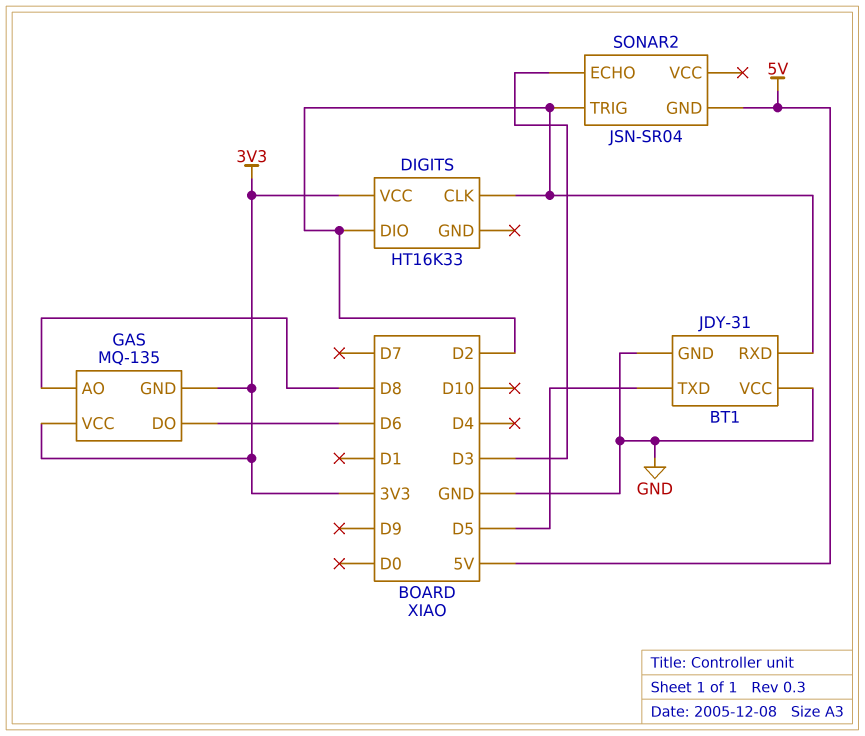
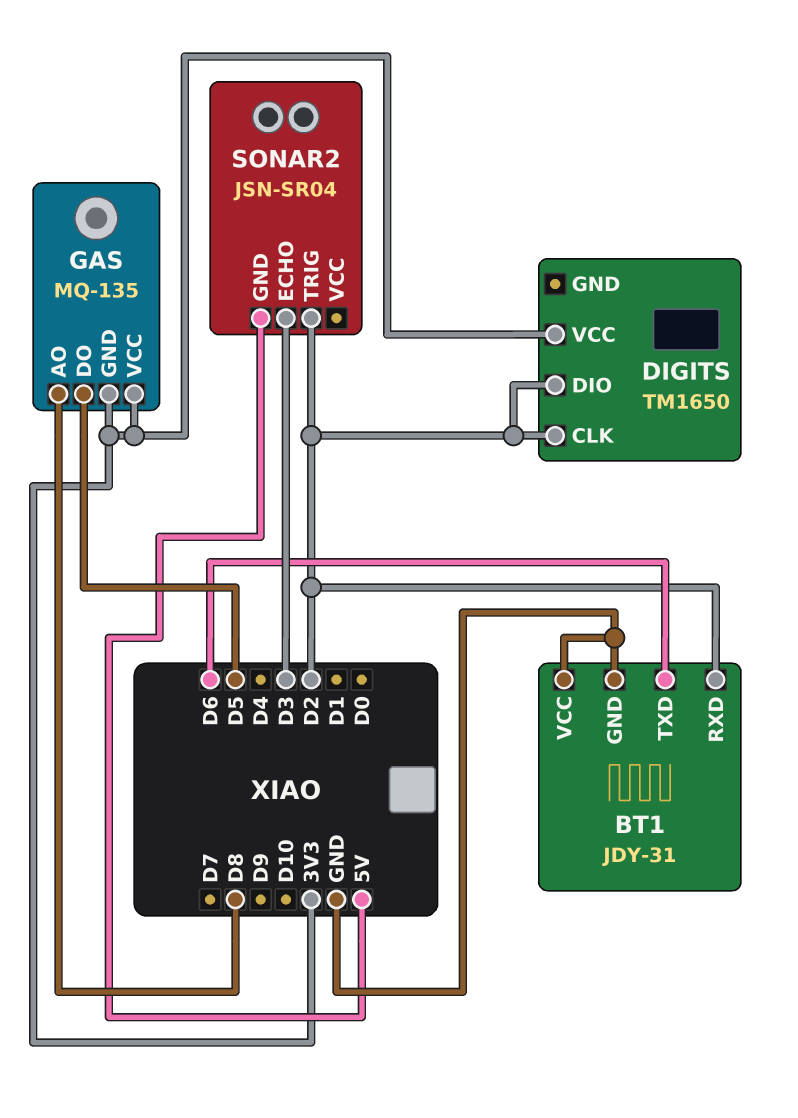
BT1 pin TXD: D5 -> D6
DIGITS: HT16K33 -> TM1650
GAS pin DO: D6 -> D5

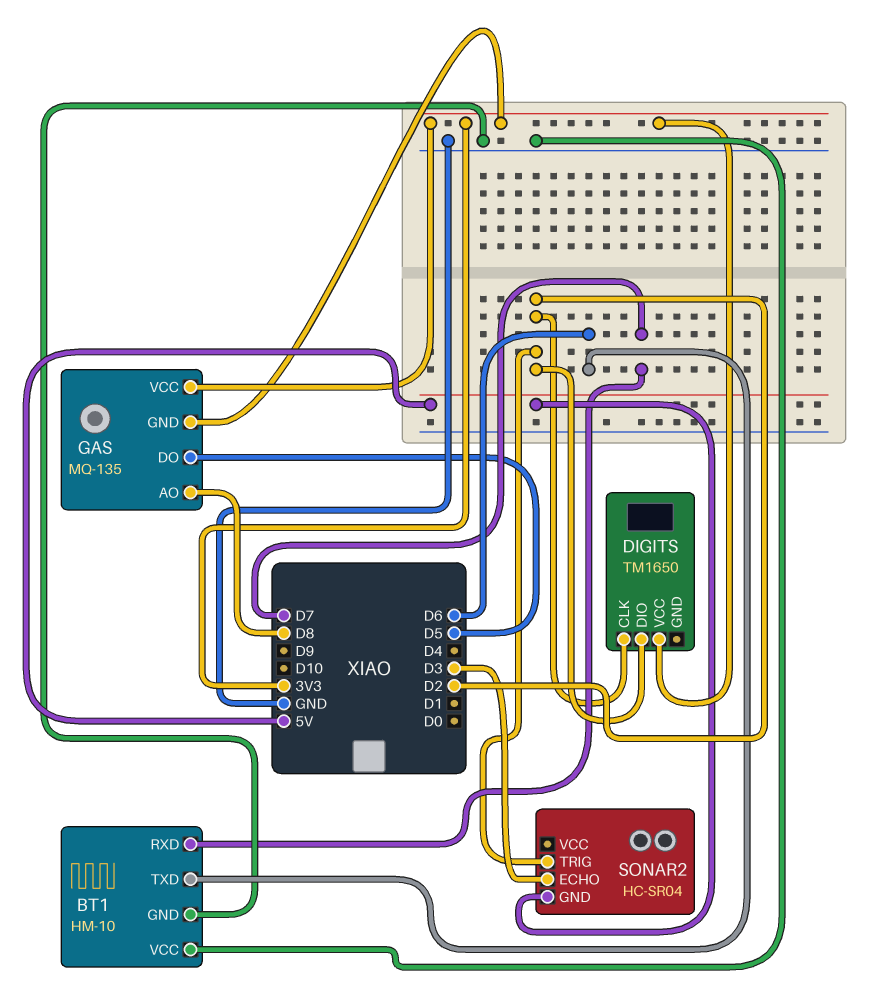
BT1: JDY-31 -> HM-10
BT1 pin RXD: D2 -> D7
SONAR2: JSN-SR04 -> HC-SR04

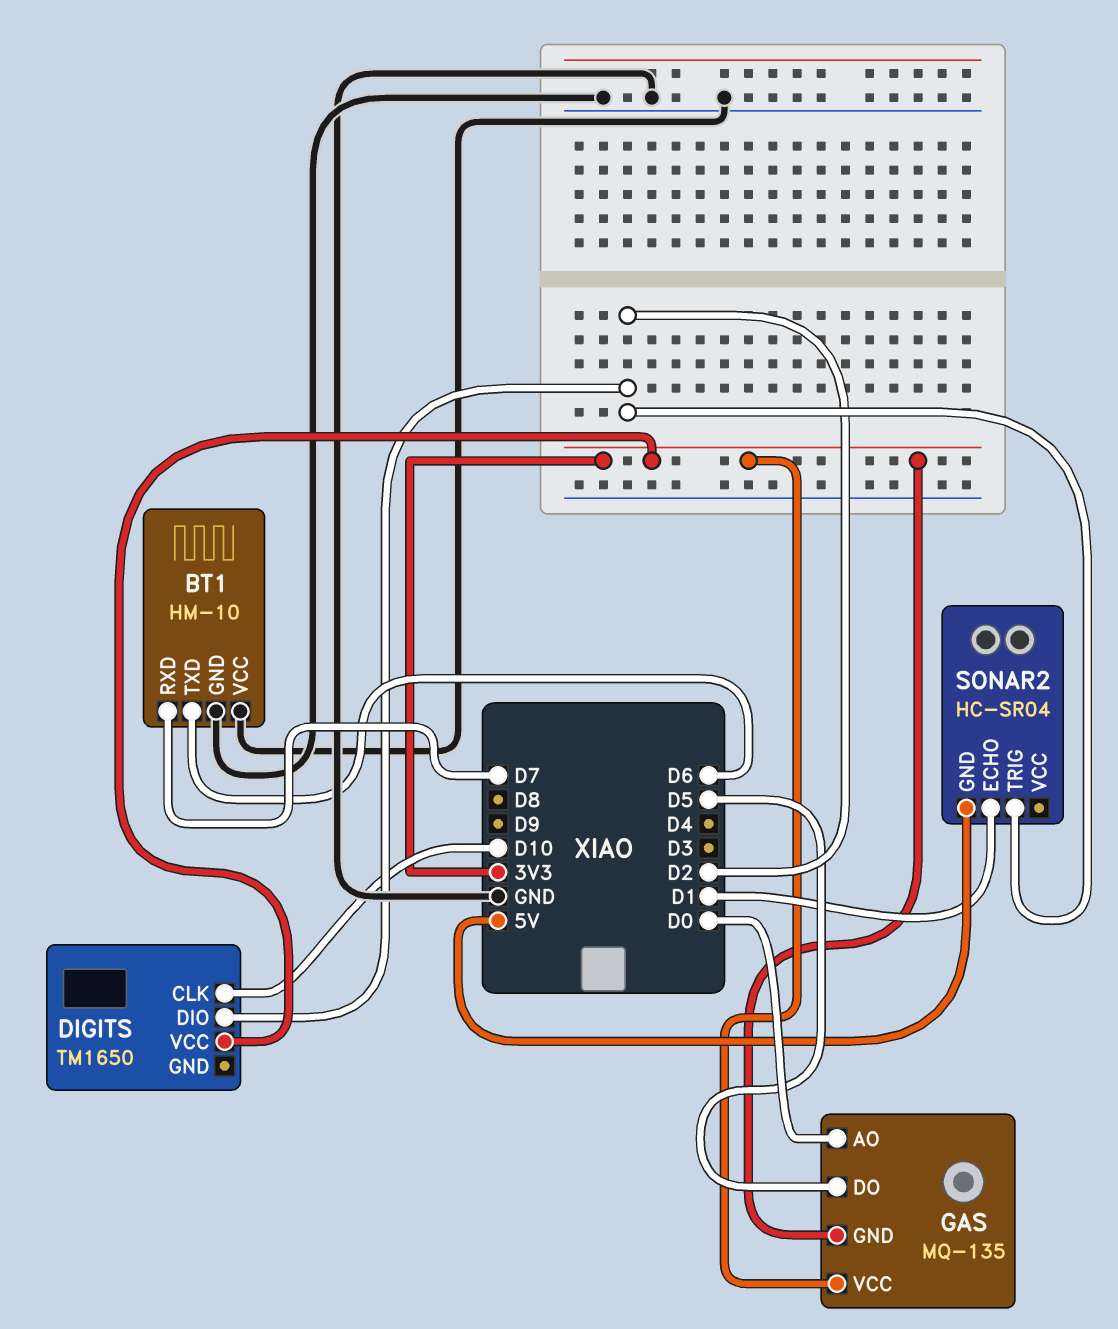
DIGITS pin CLK: D2 -> D10
GAS pin AO: D8 -> D0
SONAR2 pin ECHO: D3 -> D1

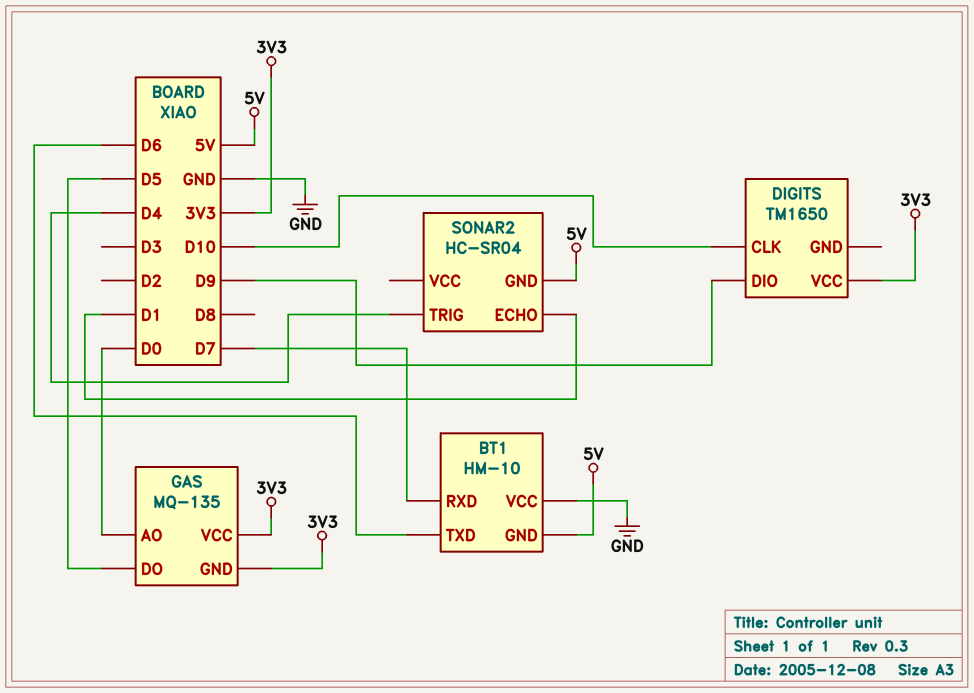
BT1 pin GND: GND -> 5V
DIGITS pin DIO: D2 -> D9
SONAR2 pin TRIG: D2 -> D4

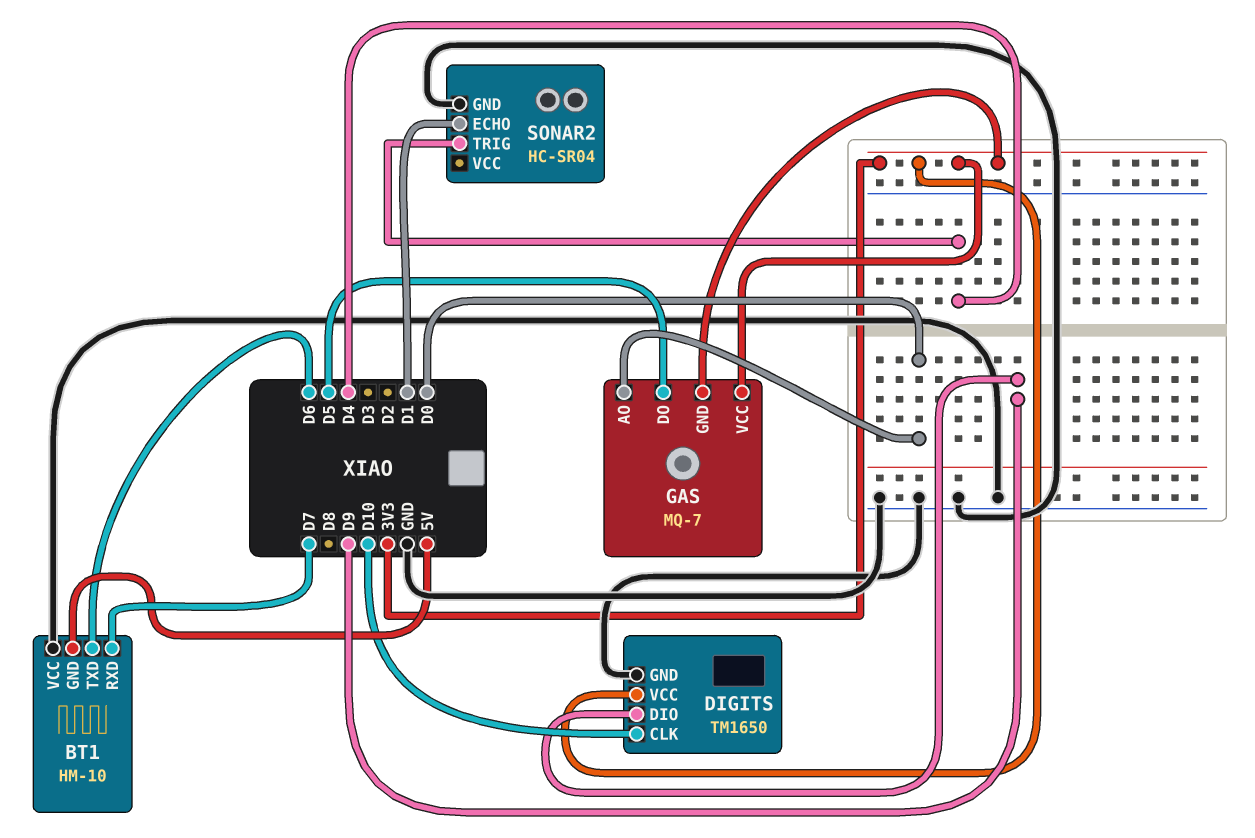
DIGITS pin GND: none -> GND
GAS: MQ-135 -> MQ-7
SONAR2 pin GND: 5V -> GND

